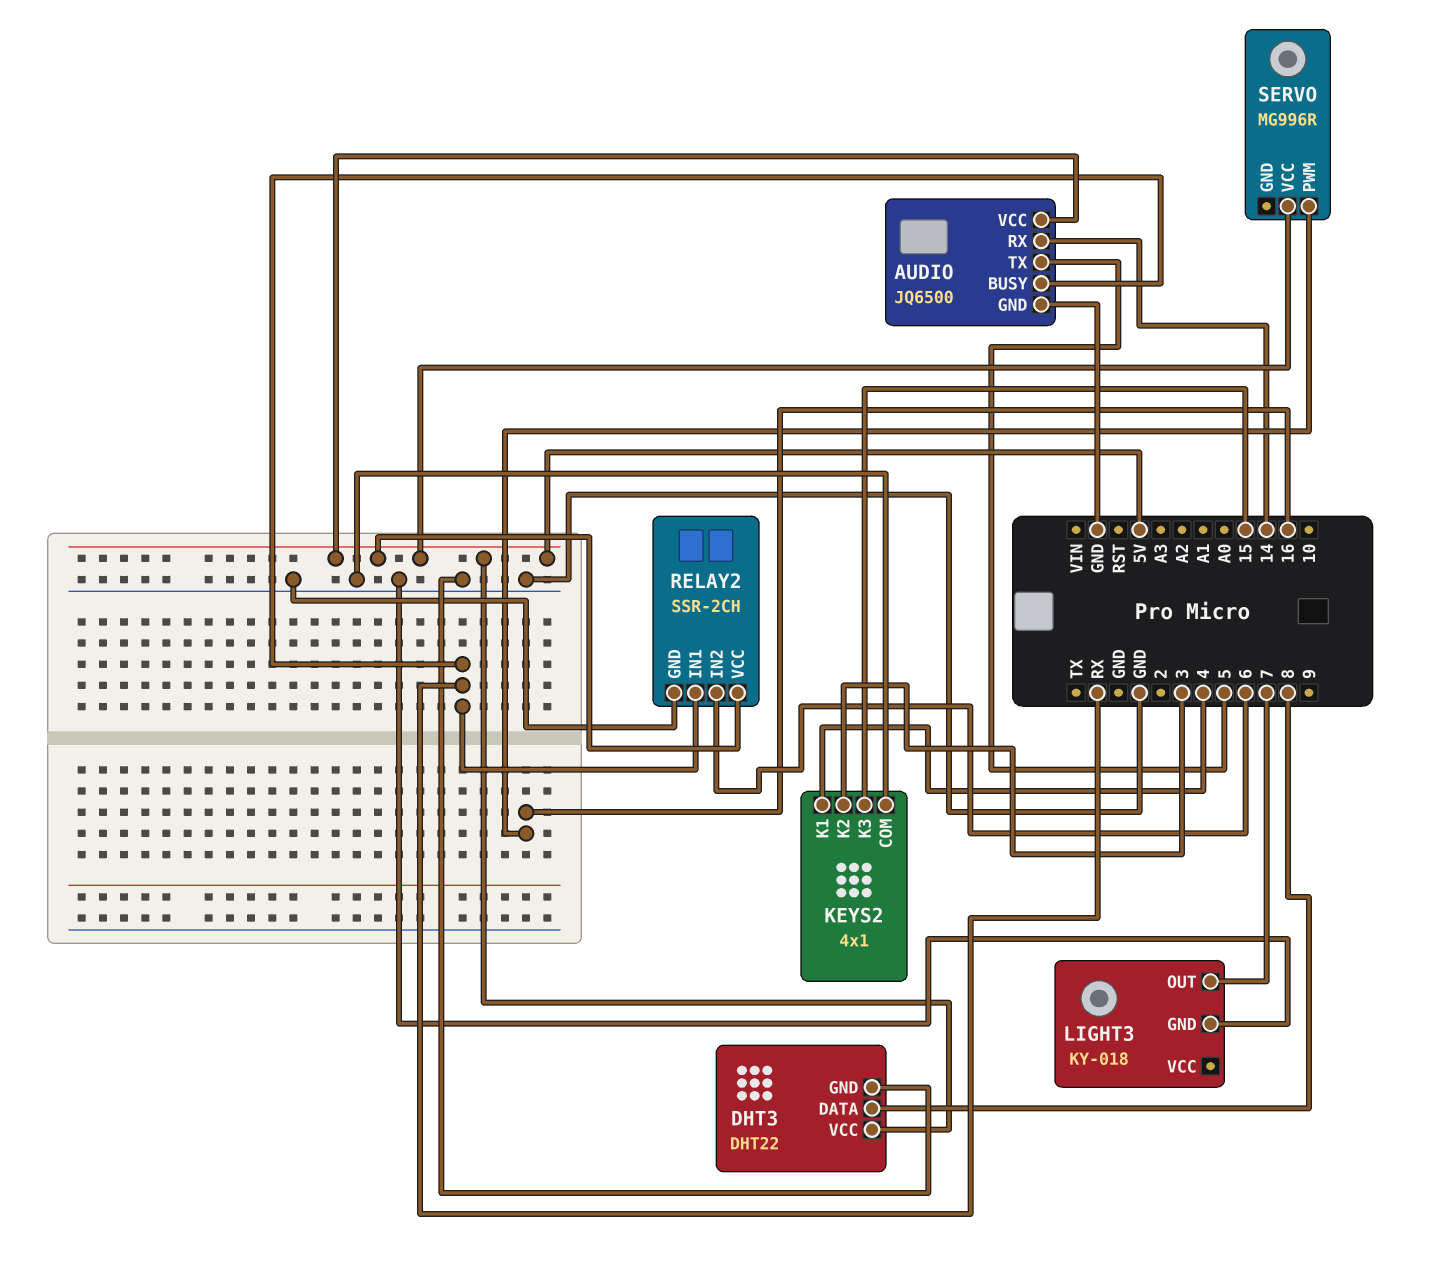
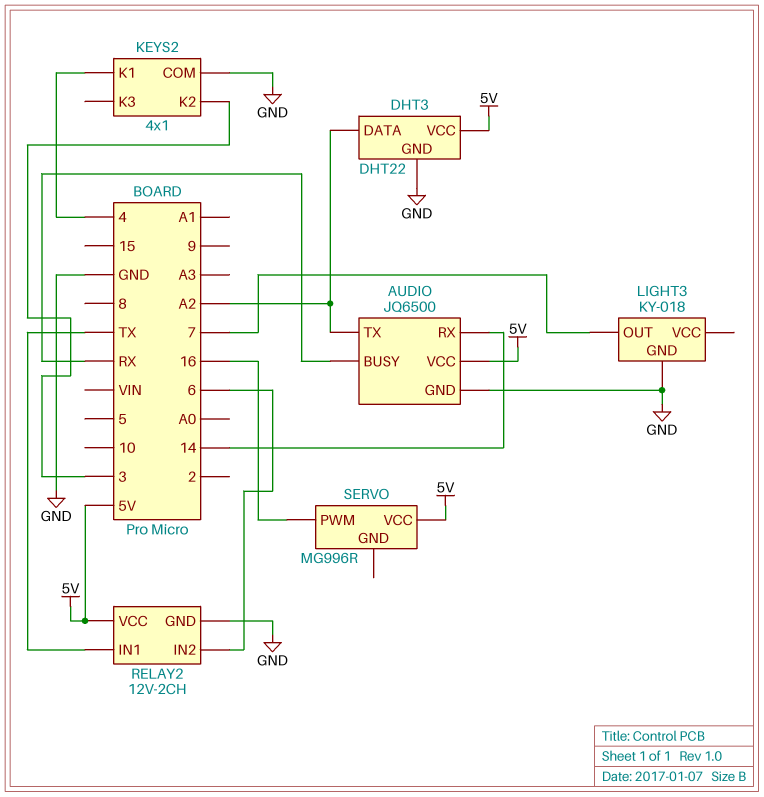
AUDIO pin TX: 5 -> A2
DHT3 pin DATA: 8 -> A2
KEYS2 pin K3: 15 -> none
RELAY2: SSR-2CH -> 12V-2CH
RELAY2 pin IN1: RX -> TX

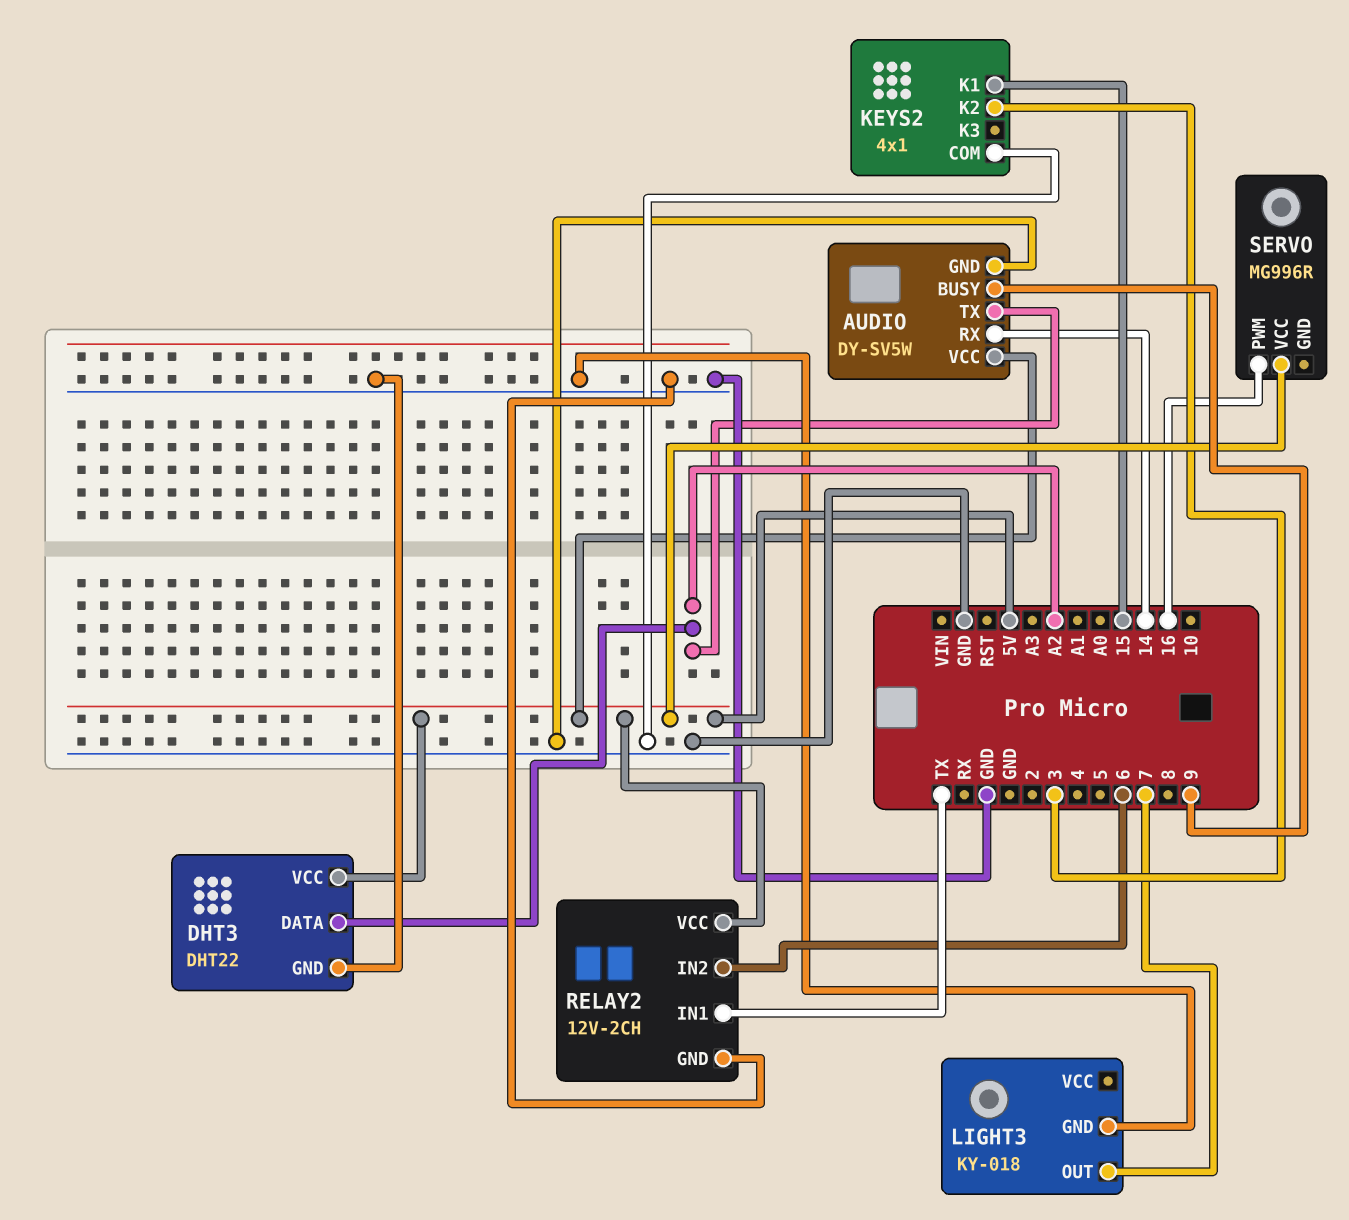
AUDIO: JQ6500 -> DY-SV5W
AUDIO pin BUSY: RX -> 9
KEYS2 pin K1: 4 -> 15

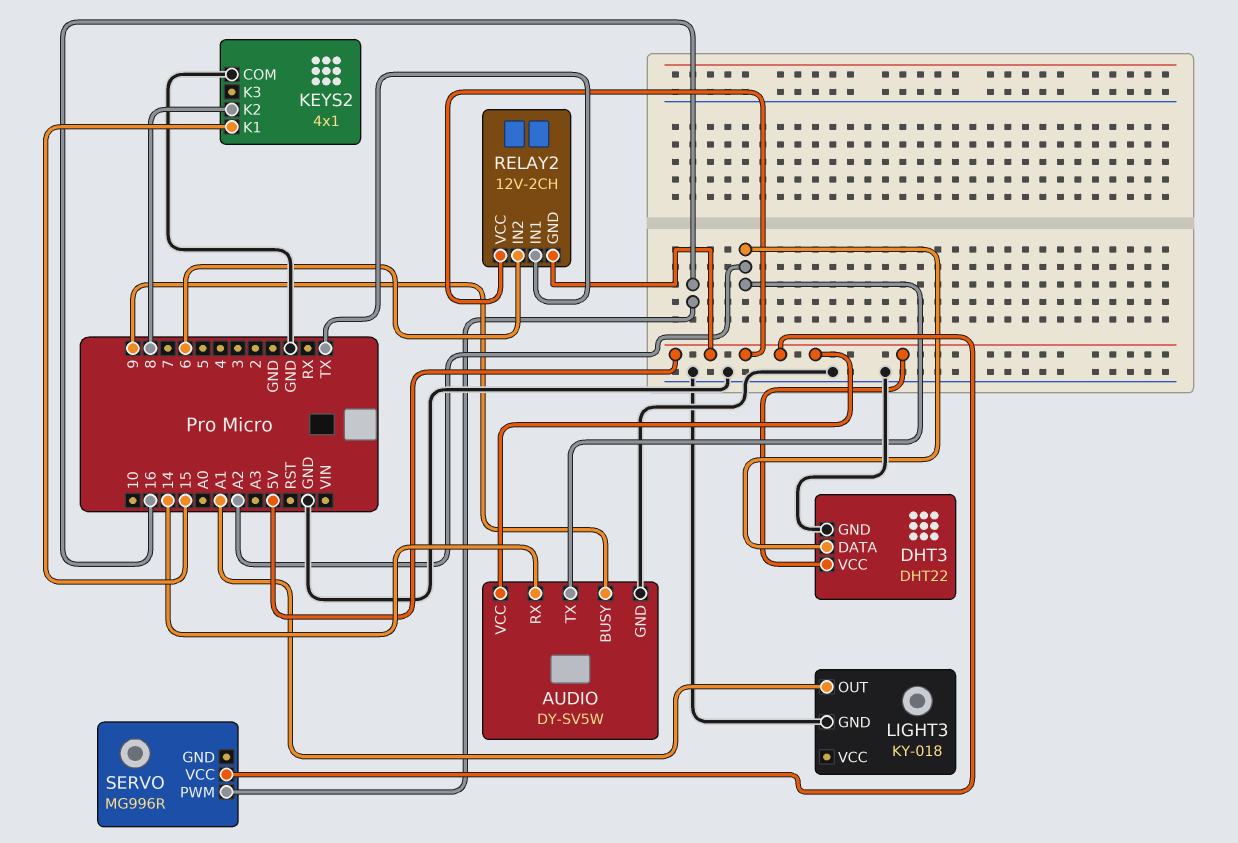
KEYS2 pin K2: 3 -> 8
LIGHT3 pin OUT: 7 -> A1
RELAY2 pin GND: GND -> 5V

